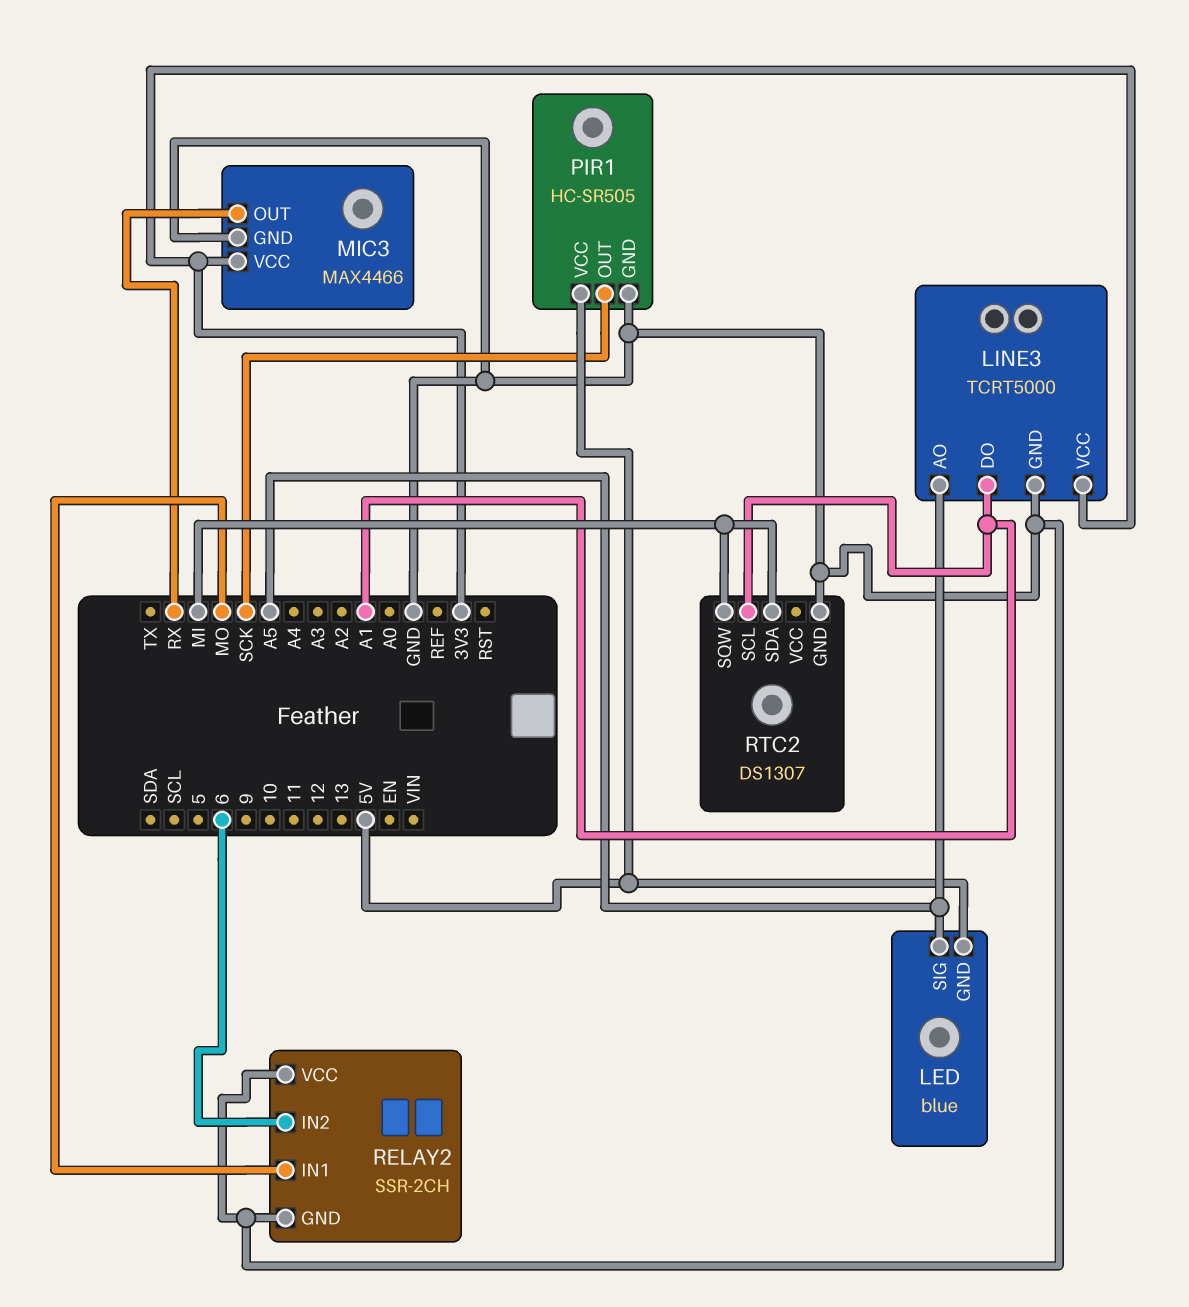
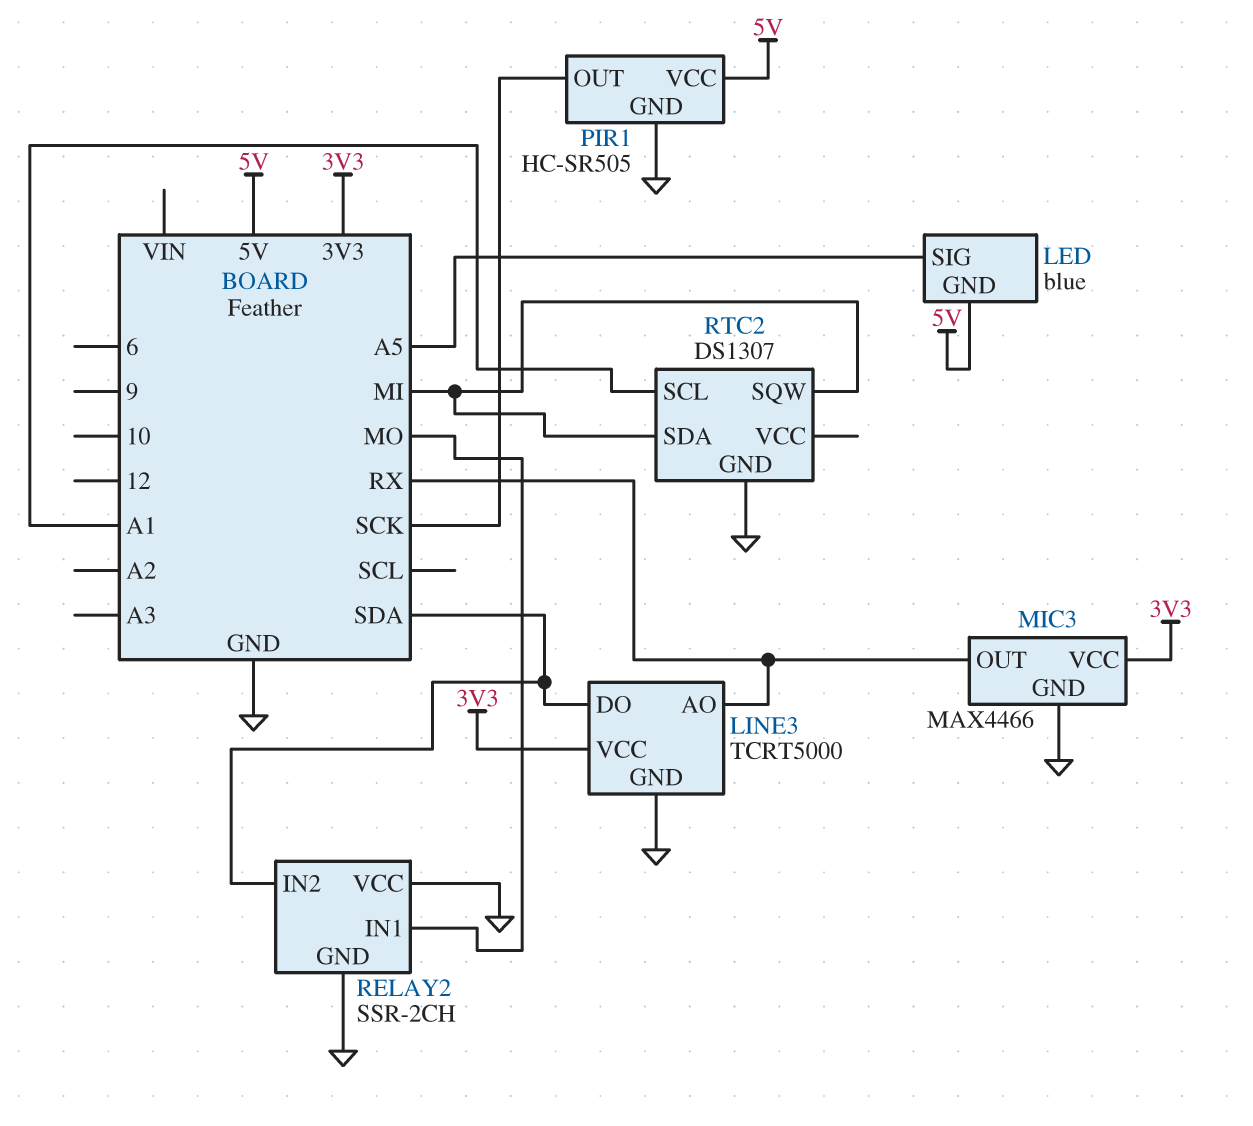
LINE3 pin AO: A5 -> RX
LINE3 pin DO: A1 -> SDA
RELAY2 pin IN2: 6 -> SDA

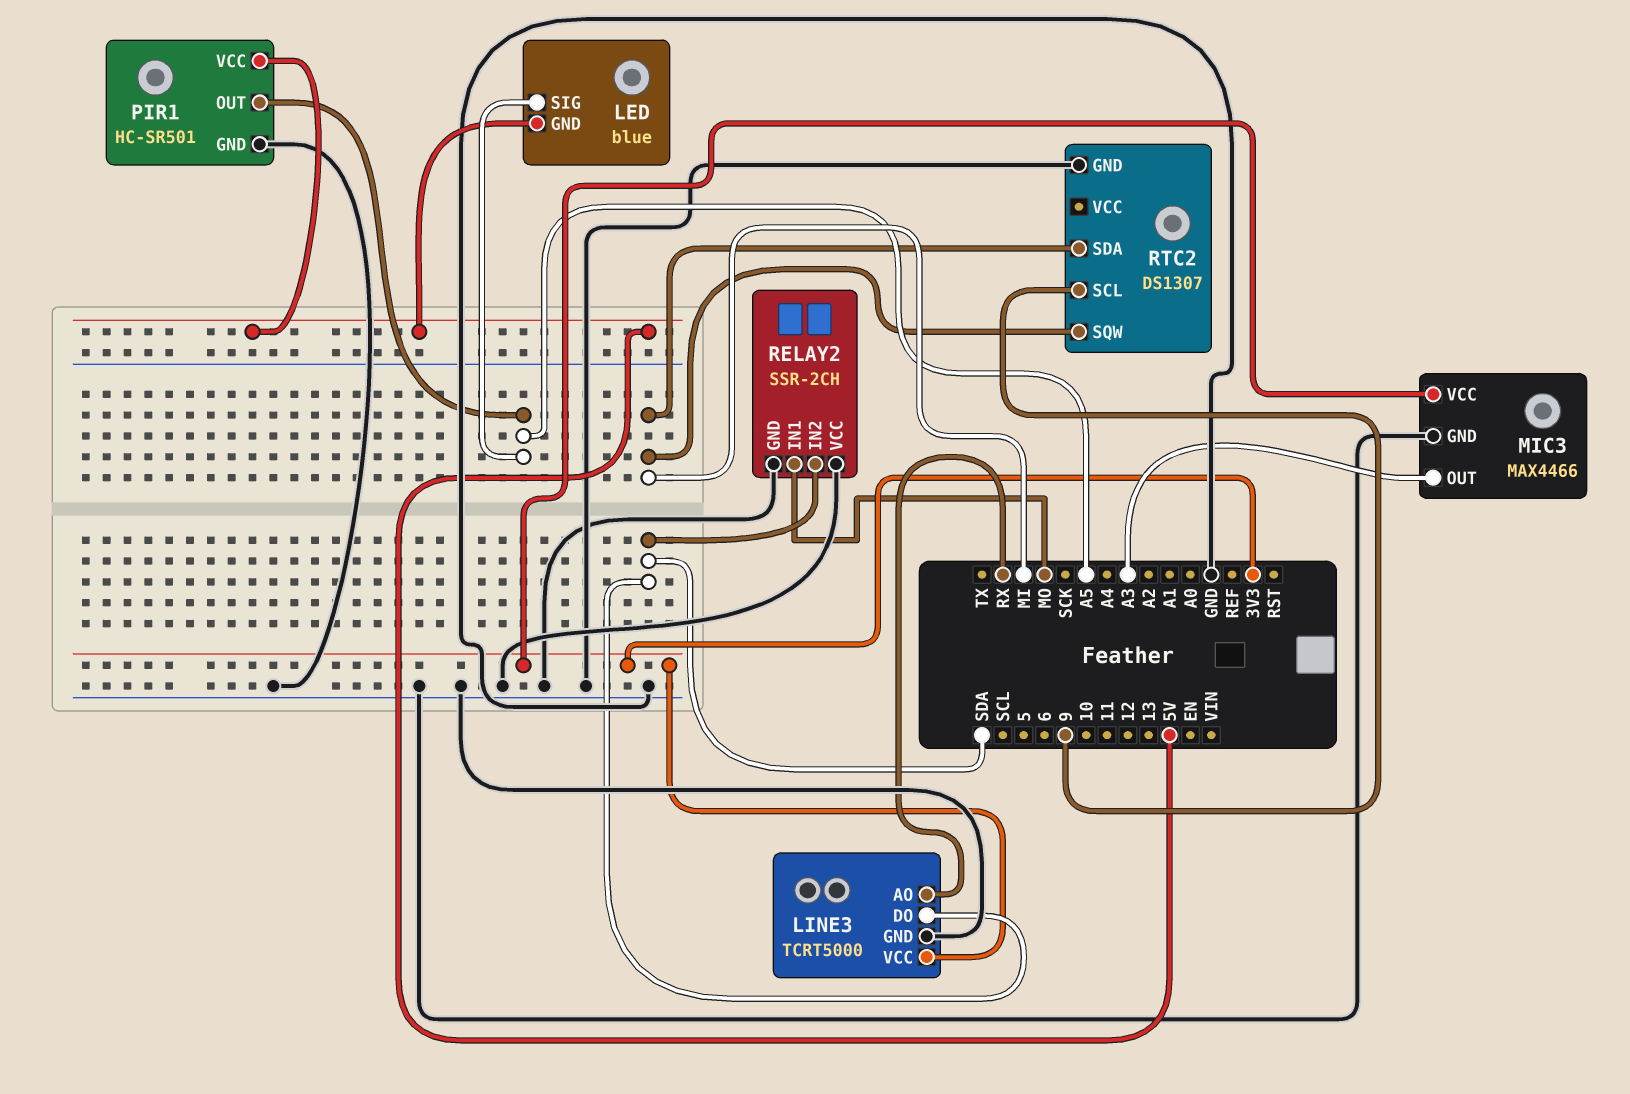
MIC3 pin OUT: RX -> A3
PIR1: HC-SR505 -> HC-SR501
PIR1 pin OUT: SCK -> A5
RTC2 pin SCL: A1 -> 9

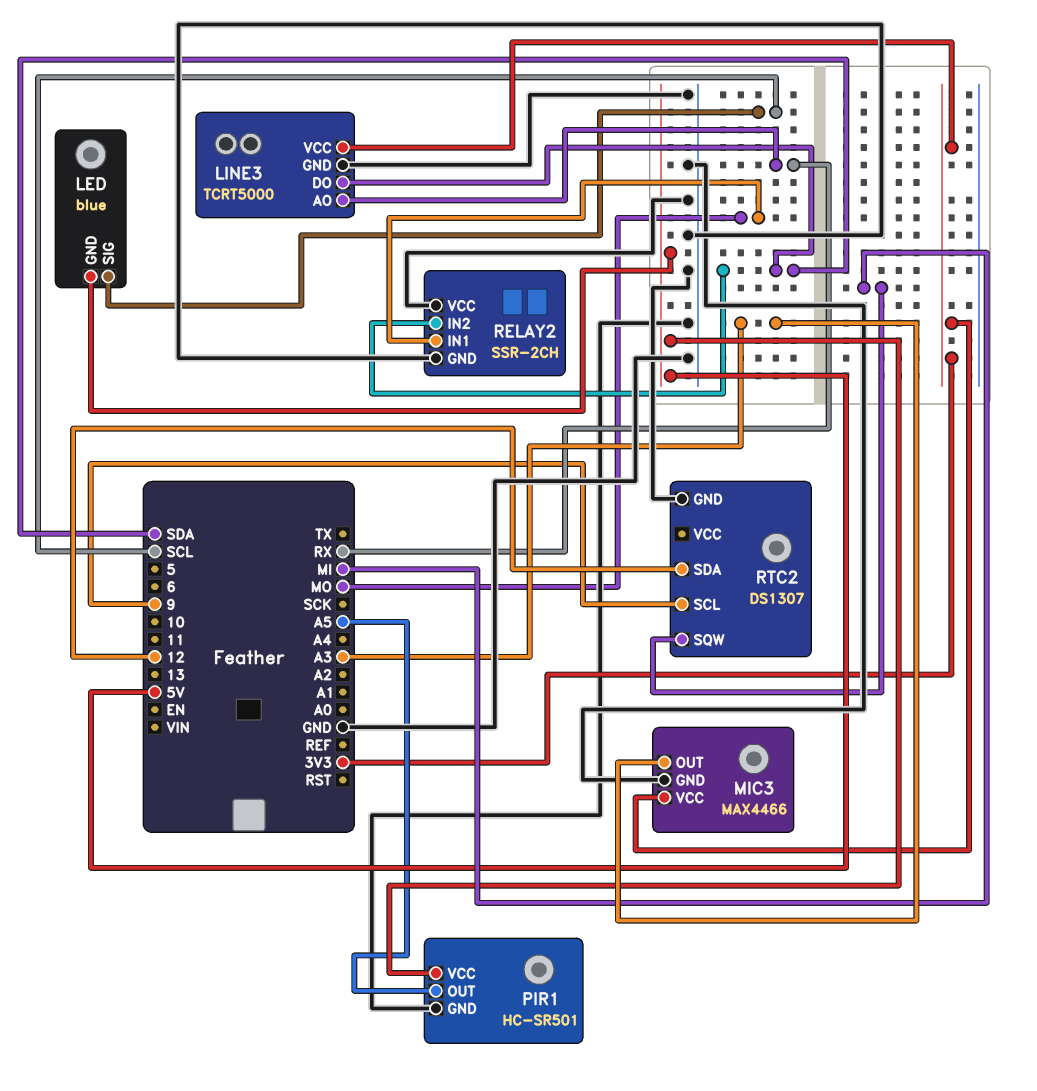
LED pin SIG: A5 -> SCL
RTC2 pin SDA: MI -> 12

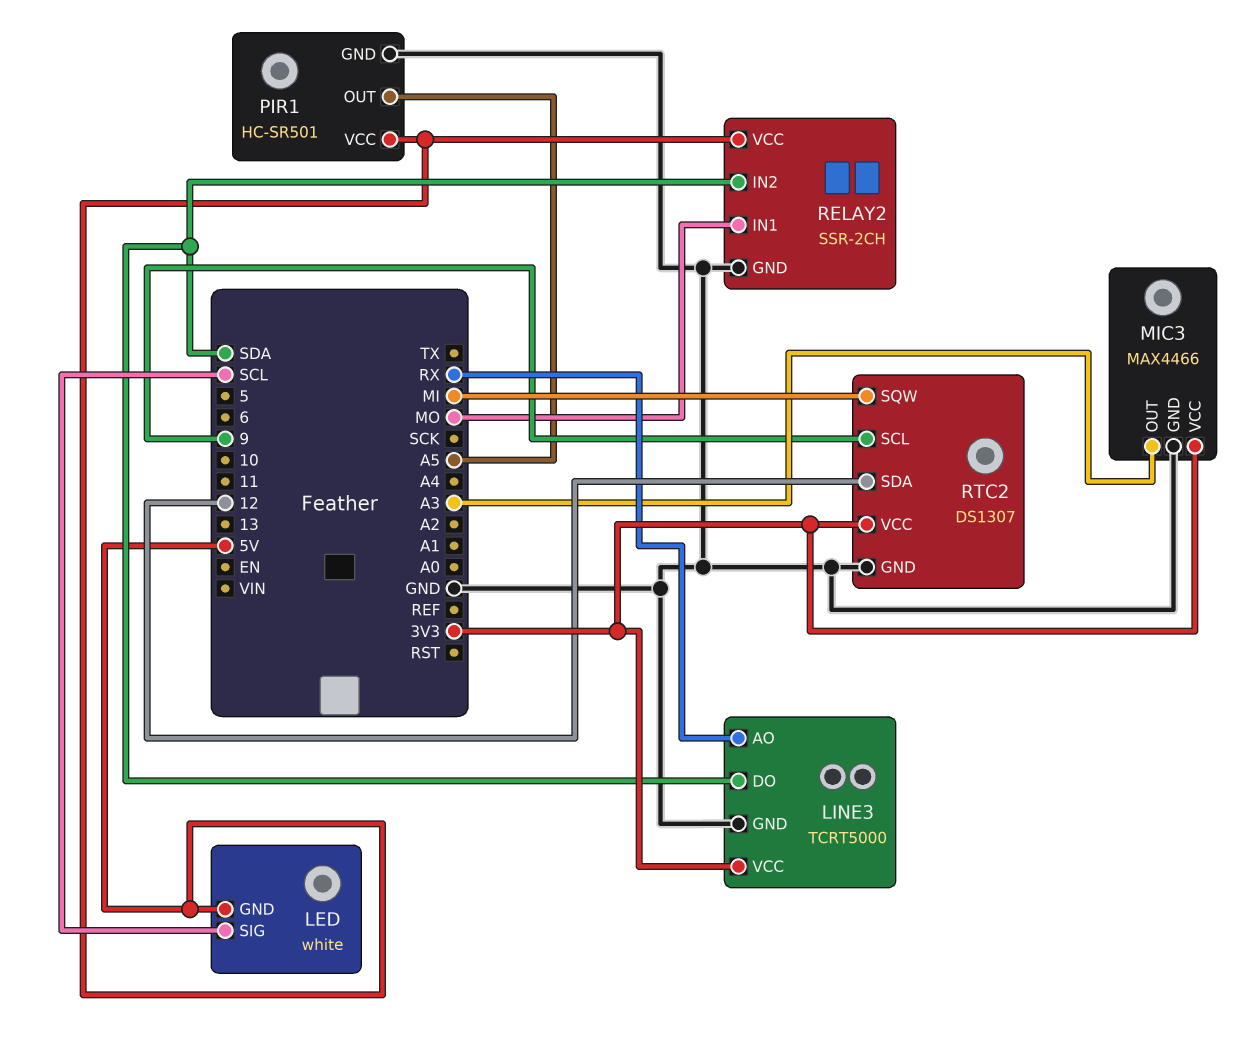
LED: blue -> white
RELAY2 pin VCC: GND -> 5V
RTC2 pin VCC: none -> 3V3

